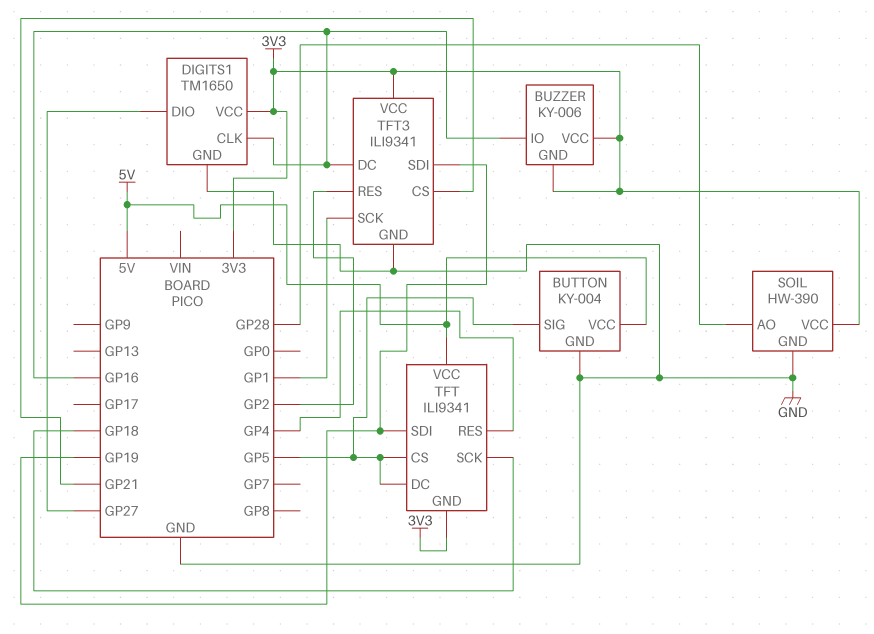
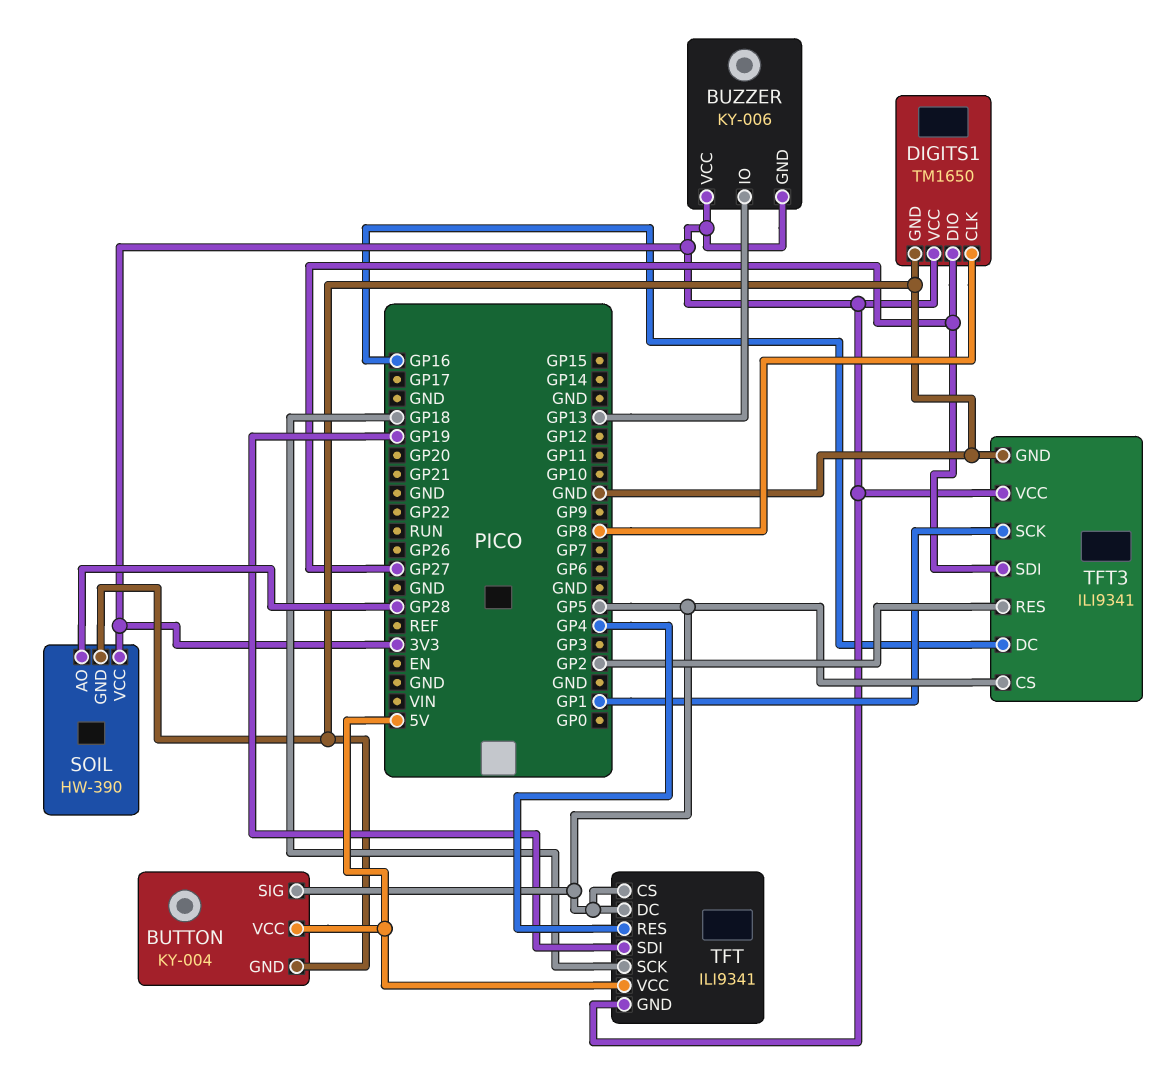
BUZZER pin IO: GP16 -> GP13
DIGITS1 pin CLK: GP16 -> GP8
TFT3 pin CS: GP21 -> GP5
TFT3 pin SDI: GP19 -> GP27

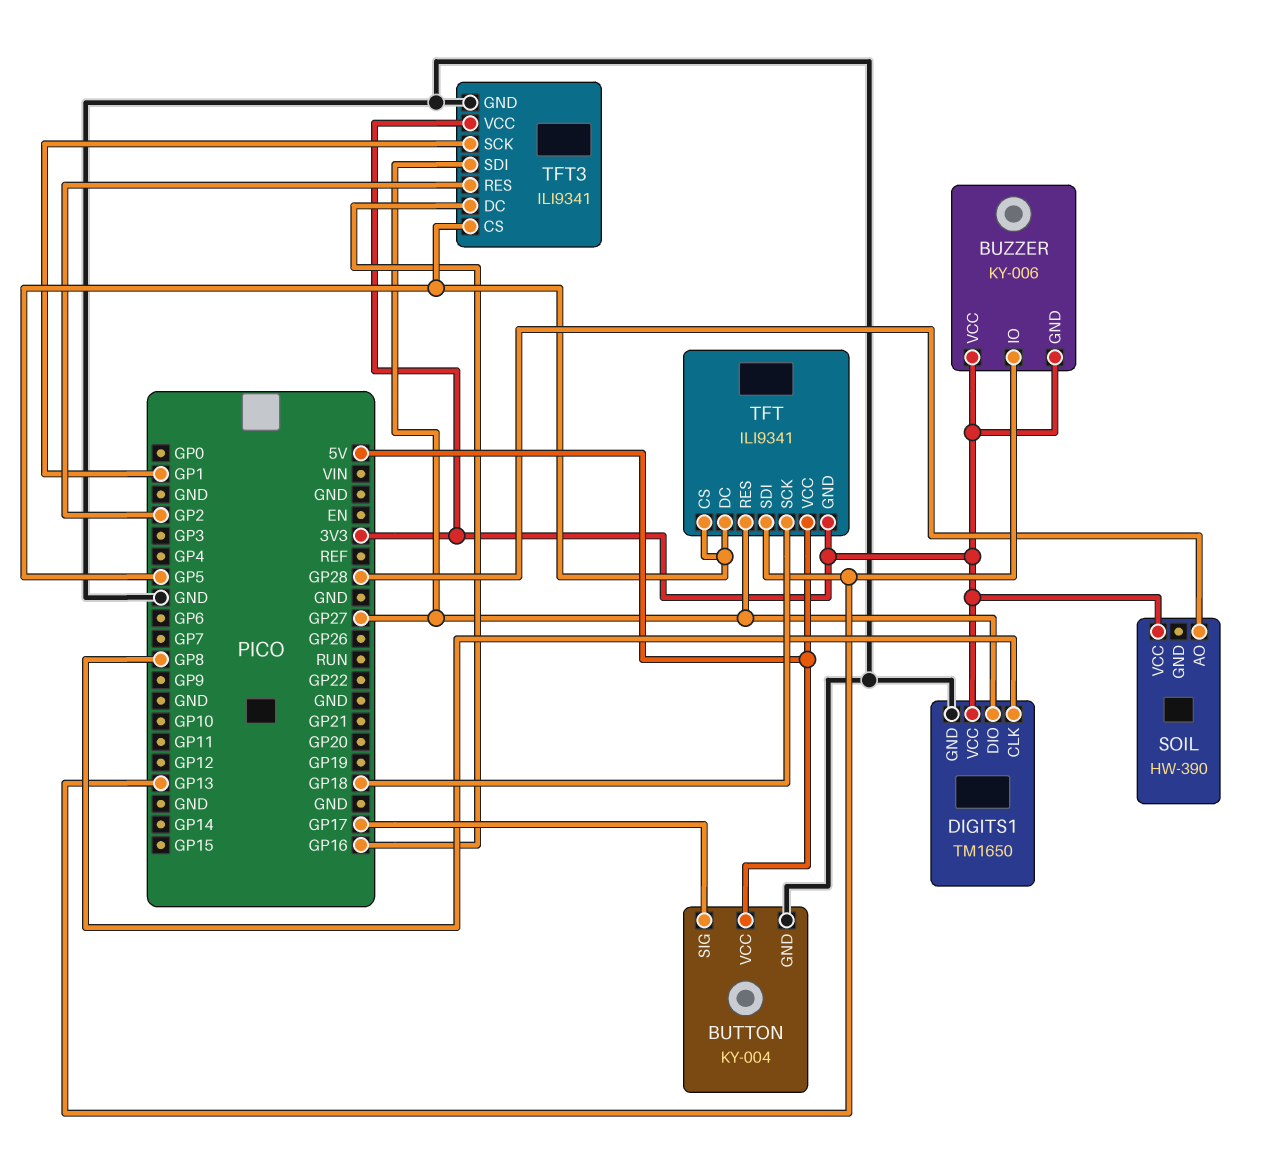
BUTTON pin SIG: GP5 -> GP17
SOIL pin GND: GND -> none
TFT pin RES: GP4 -> GP27
TFT pin SDI: GP19 -> GP13

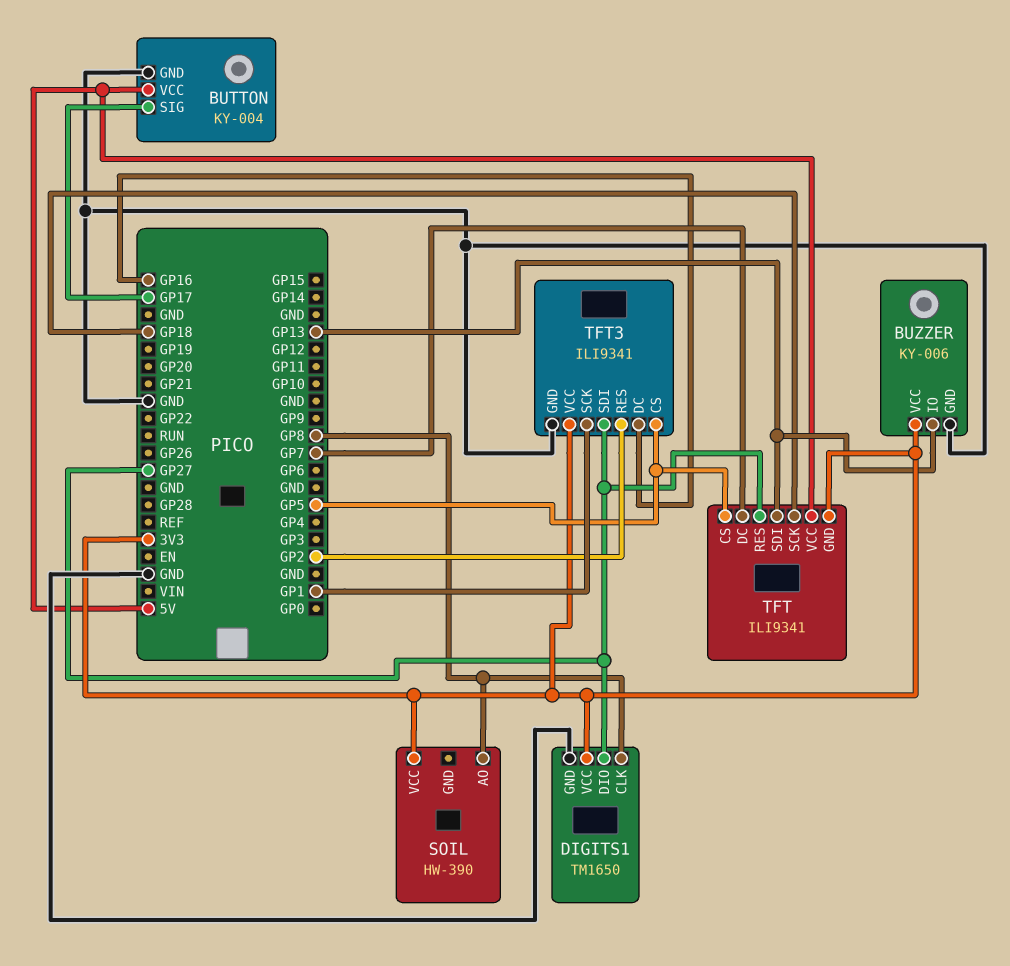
BUZZER pin GND: 3V3 -> GND
SOIL pin AO: GP28 -> GP8
TFT pin DC: GP5 -> GP7

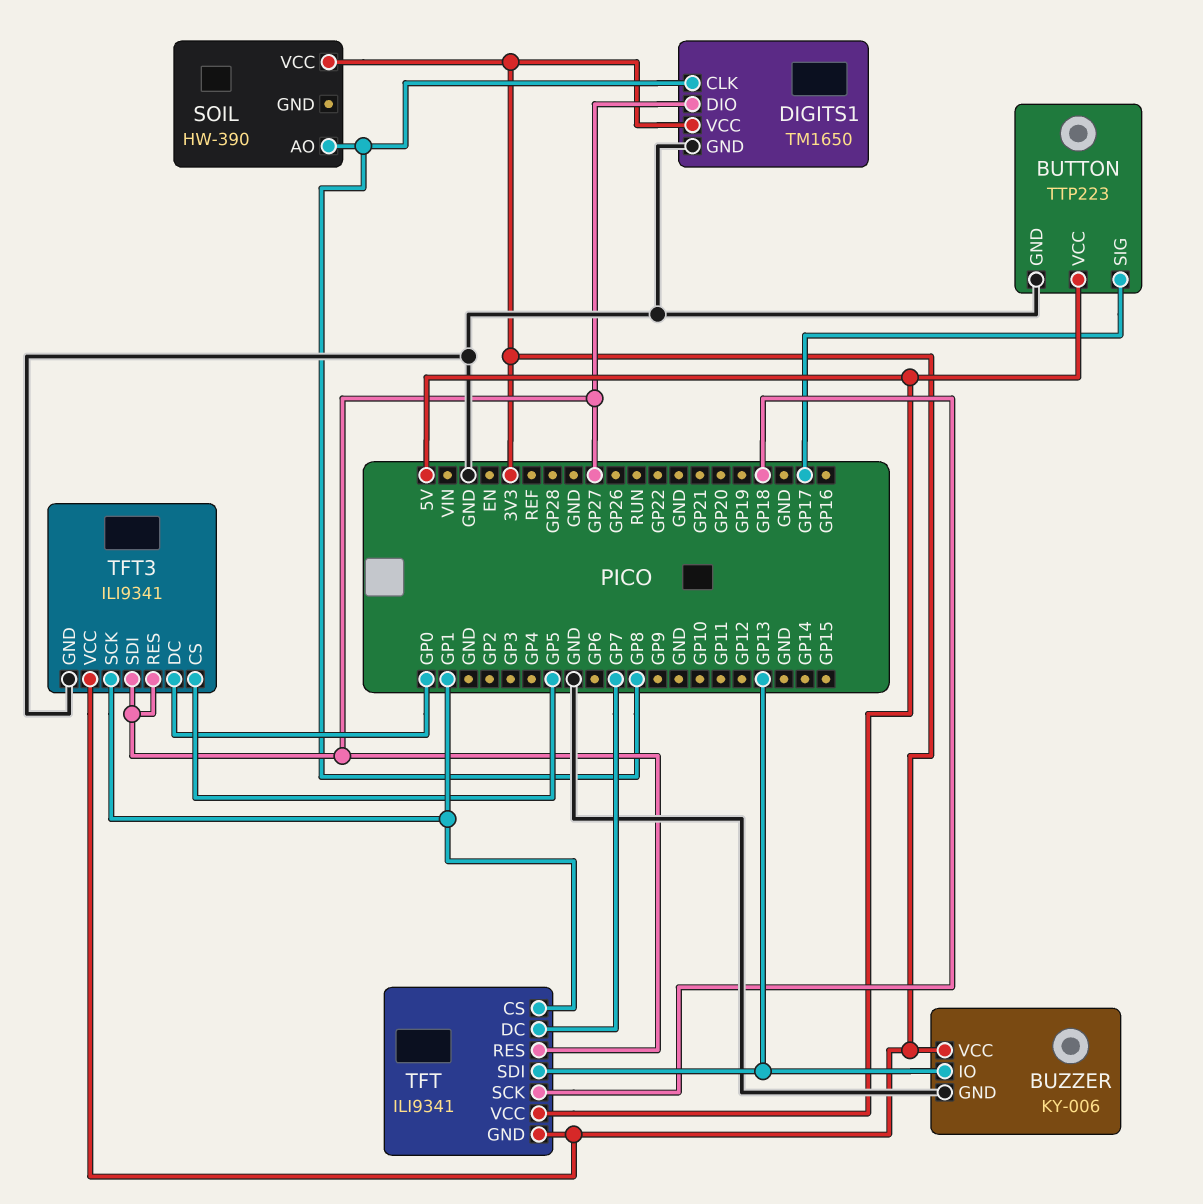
BUTTON: KY-004 -> TTP223
TFT pin CS: GP5 -> GP1
TFT3 pin DC: GP16 -> GP0
TFT3 pin RES: GP2 -> GP27

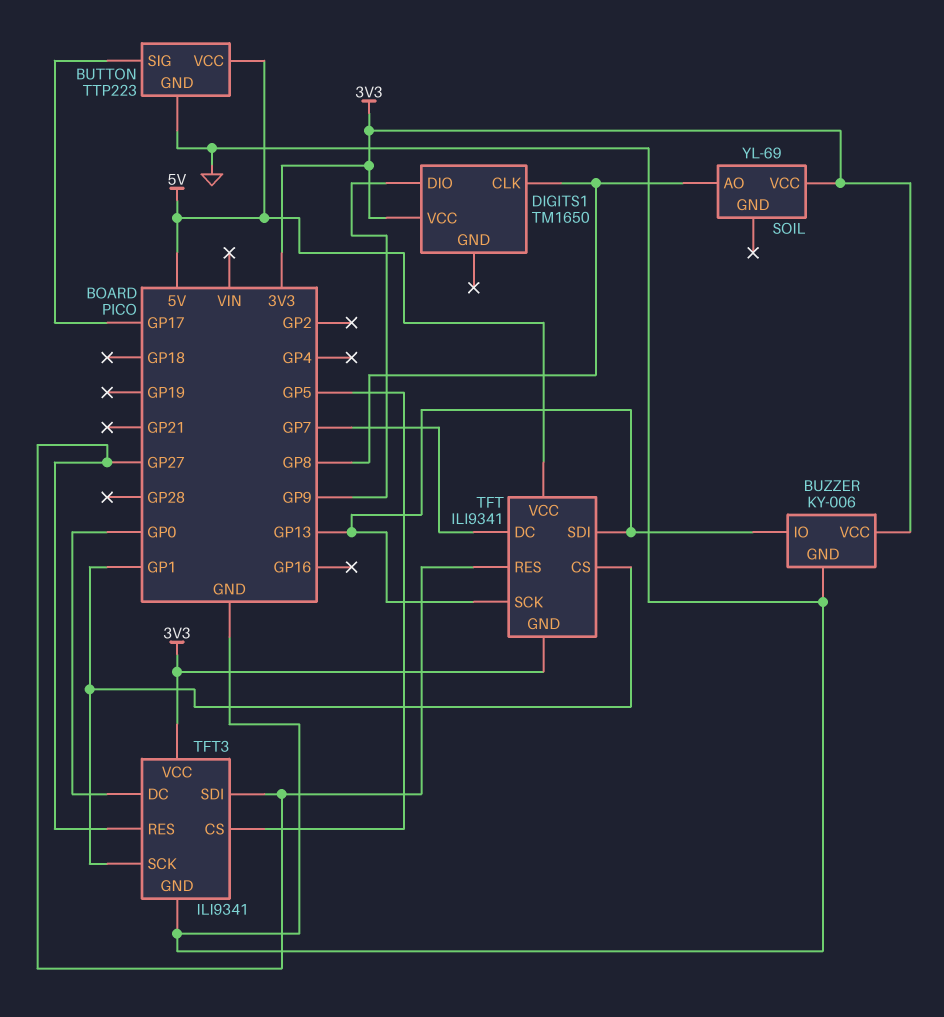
DIGITS1 pin DIO: GP27 -> GP9
DIGITS1 pin GND: GND -> none
SOIL: HW-390 -> YL-69
TFT pin SCK: GP18 -> GP13

